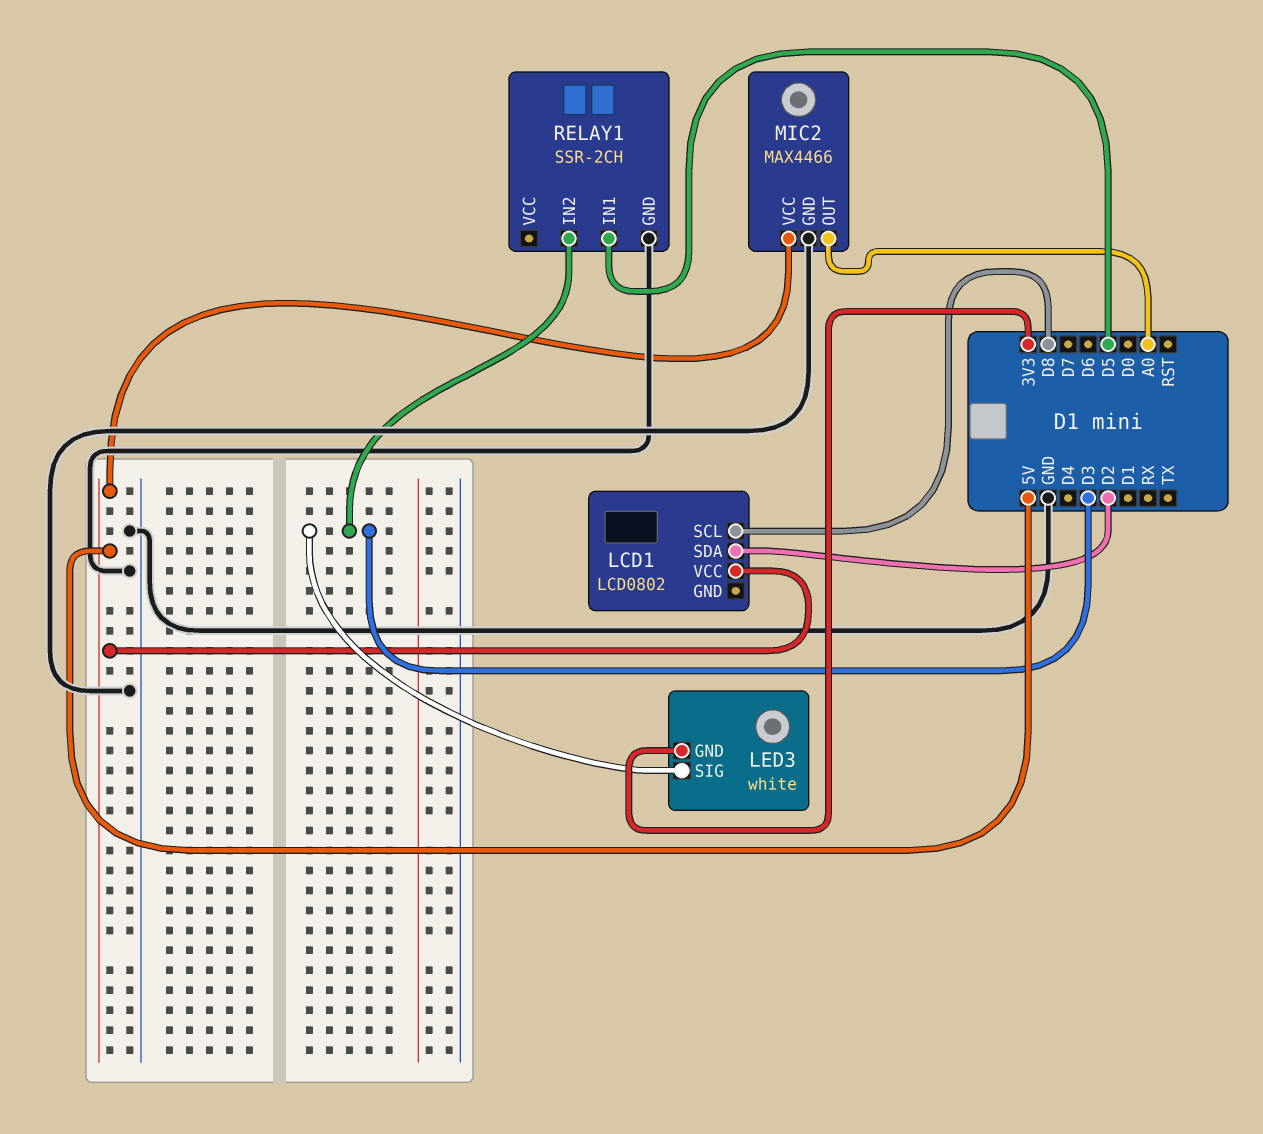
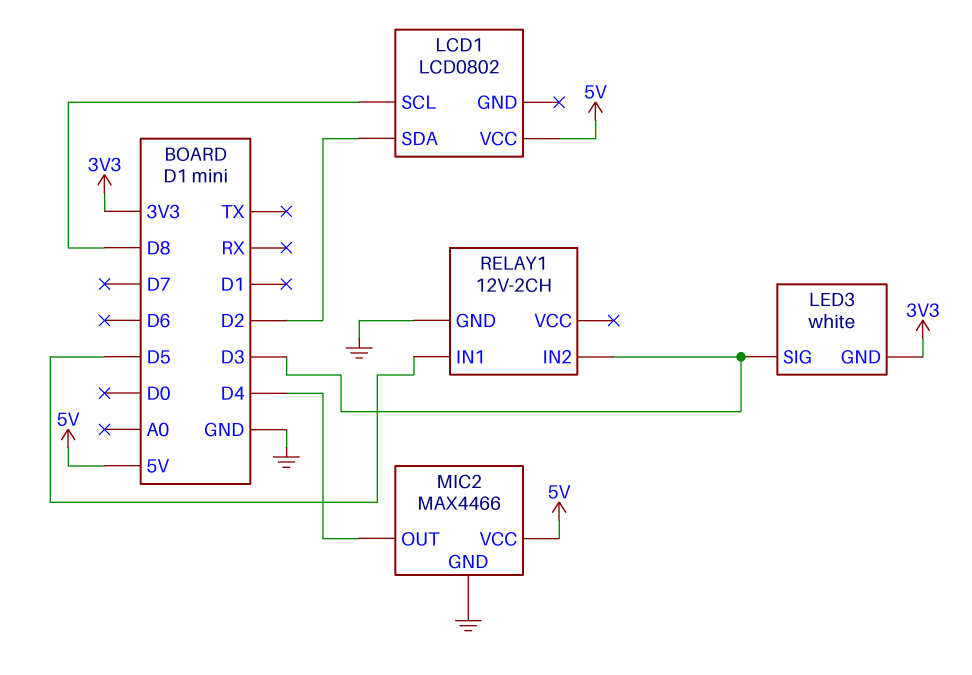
MIC2 pin OUT: A0 -> D4
RELAY1: SSR-2CH -> 12V-2CH

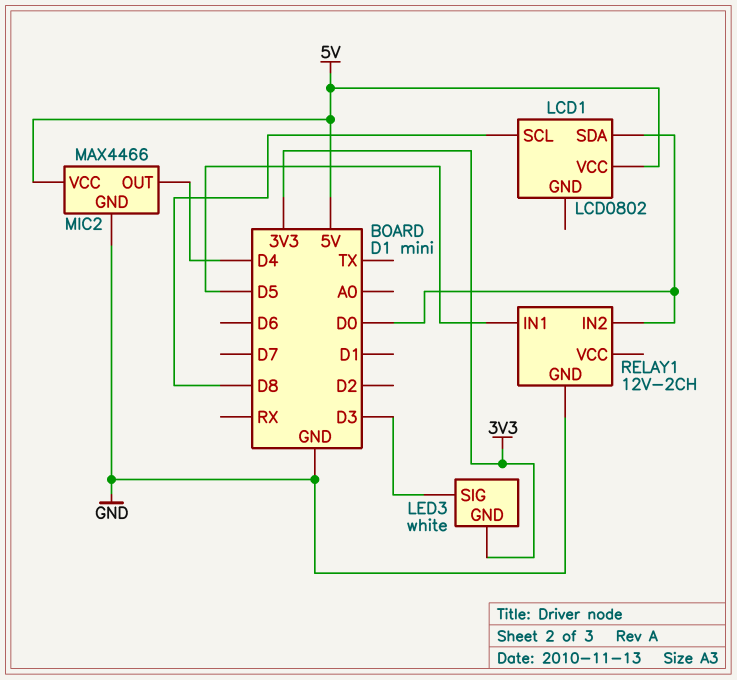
LCD1 pin SDA: D2 -> D0
RELAY1 pin IN2: D3 -> D0

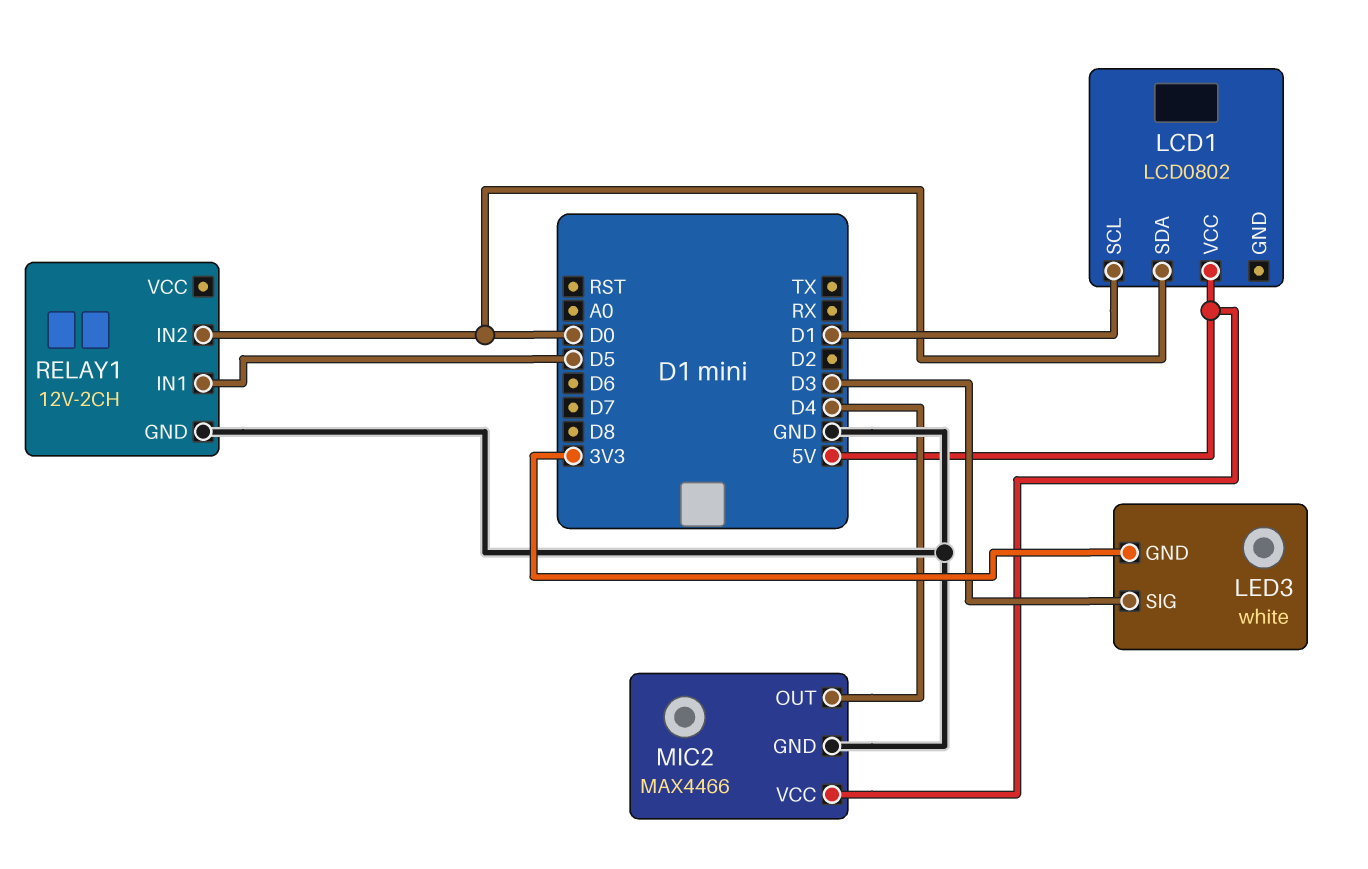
LCD1 pin SCL: D8 -> D1

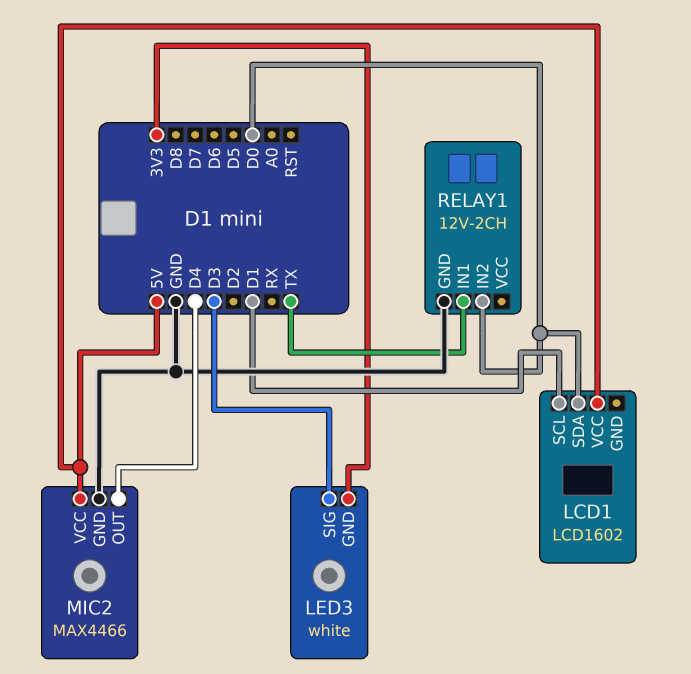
LCD1: LCD0802 -> LCD1602
RELAY1 pin IN1: D5 -> TX

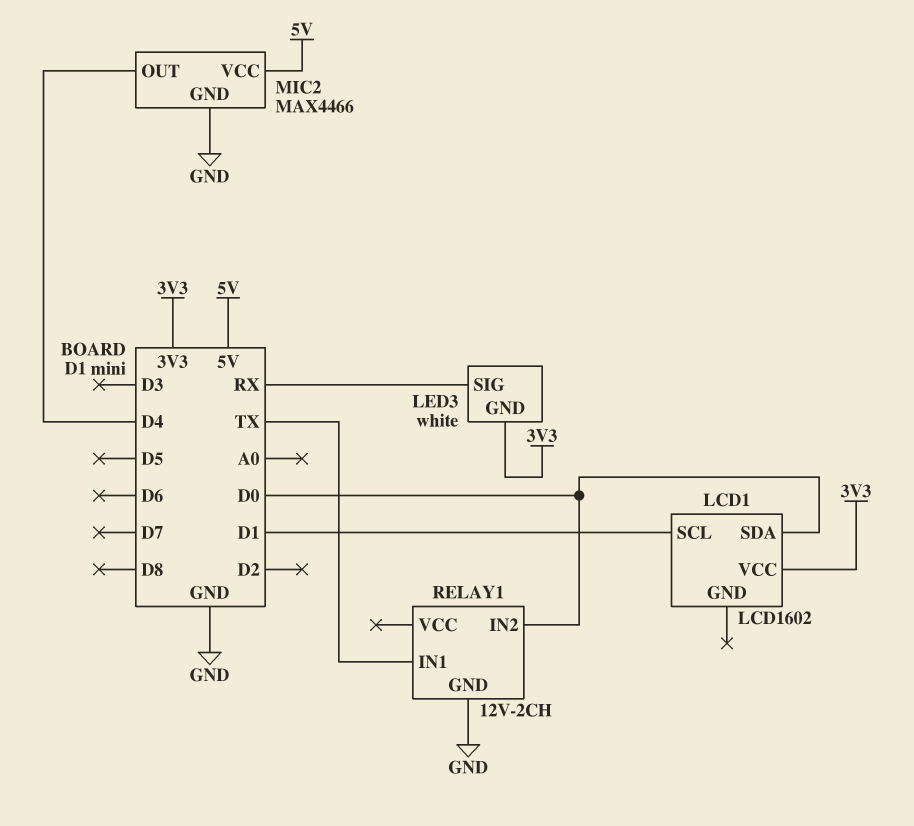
LCD1 pin VCC: 5V -> 3V3
LED3 pin SIG: D3 -> RX

